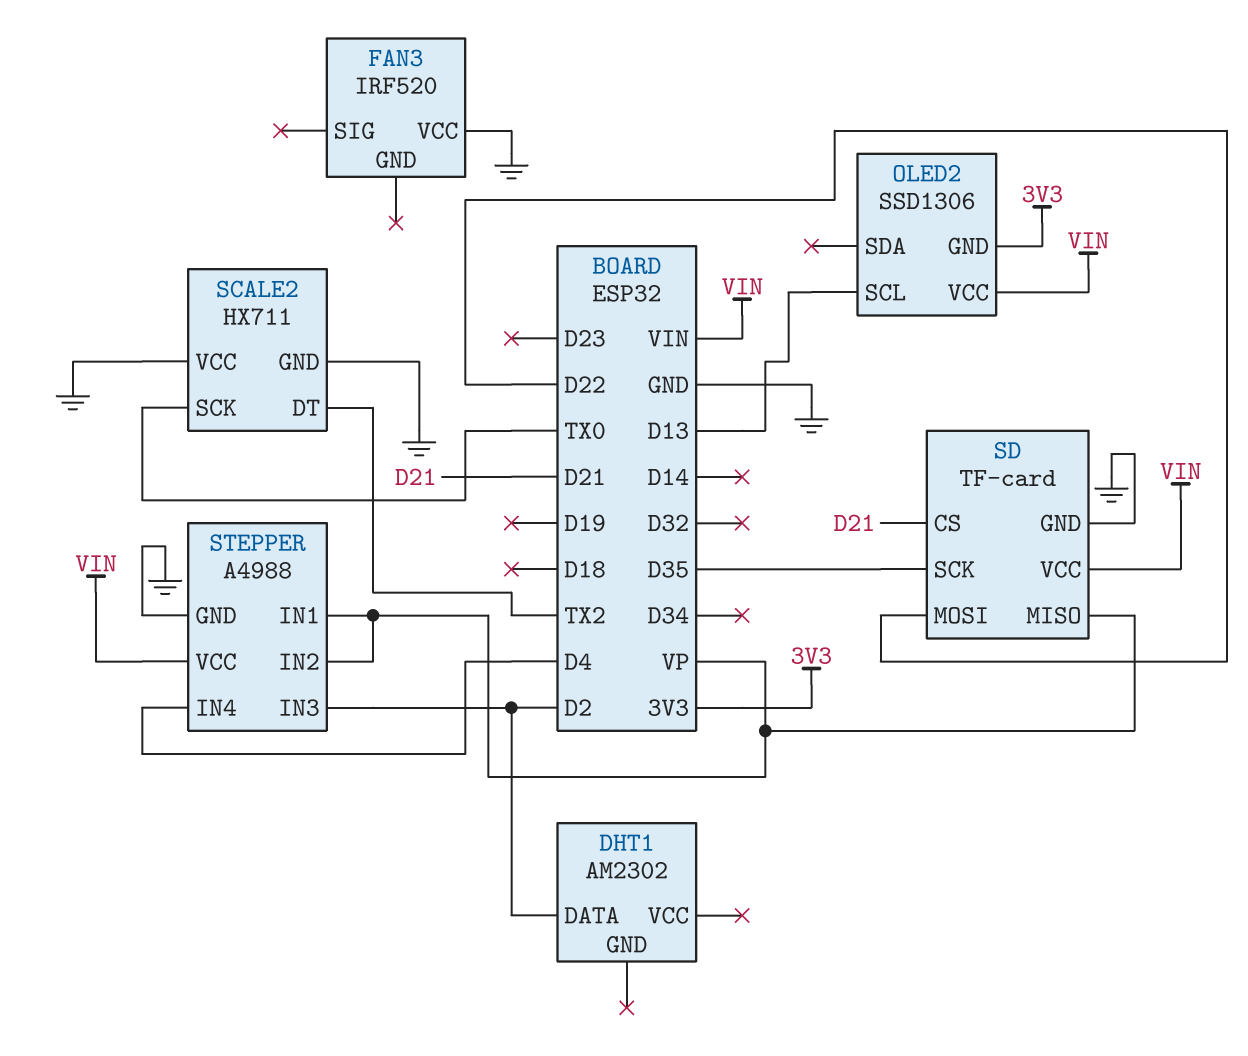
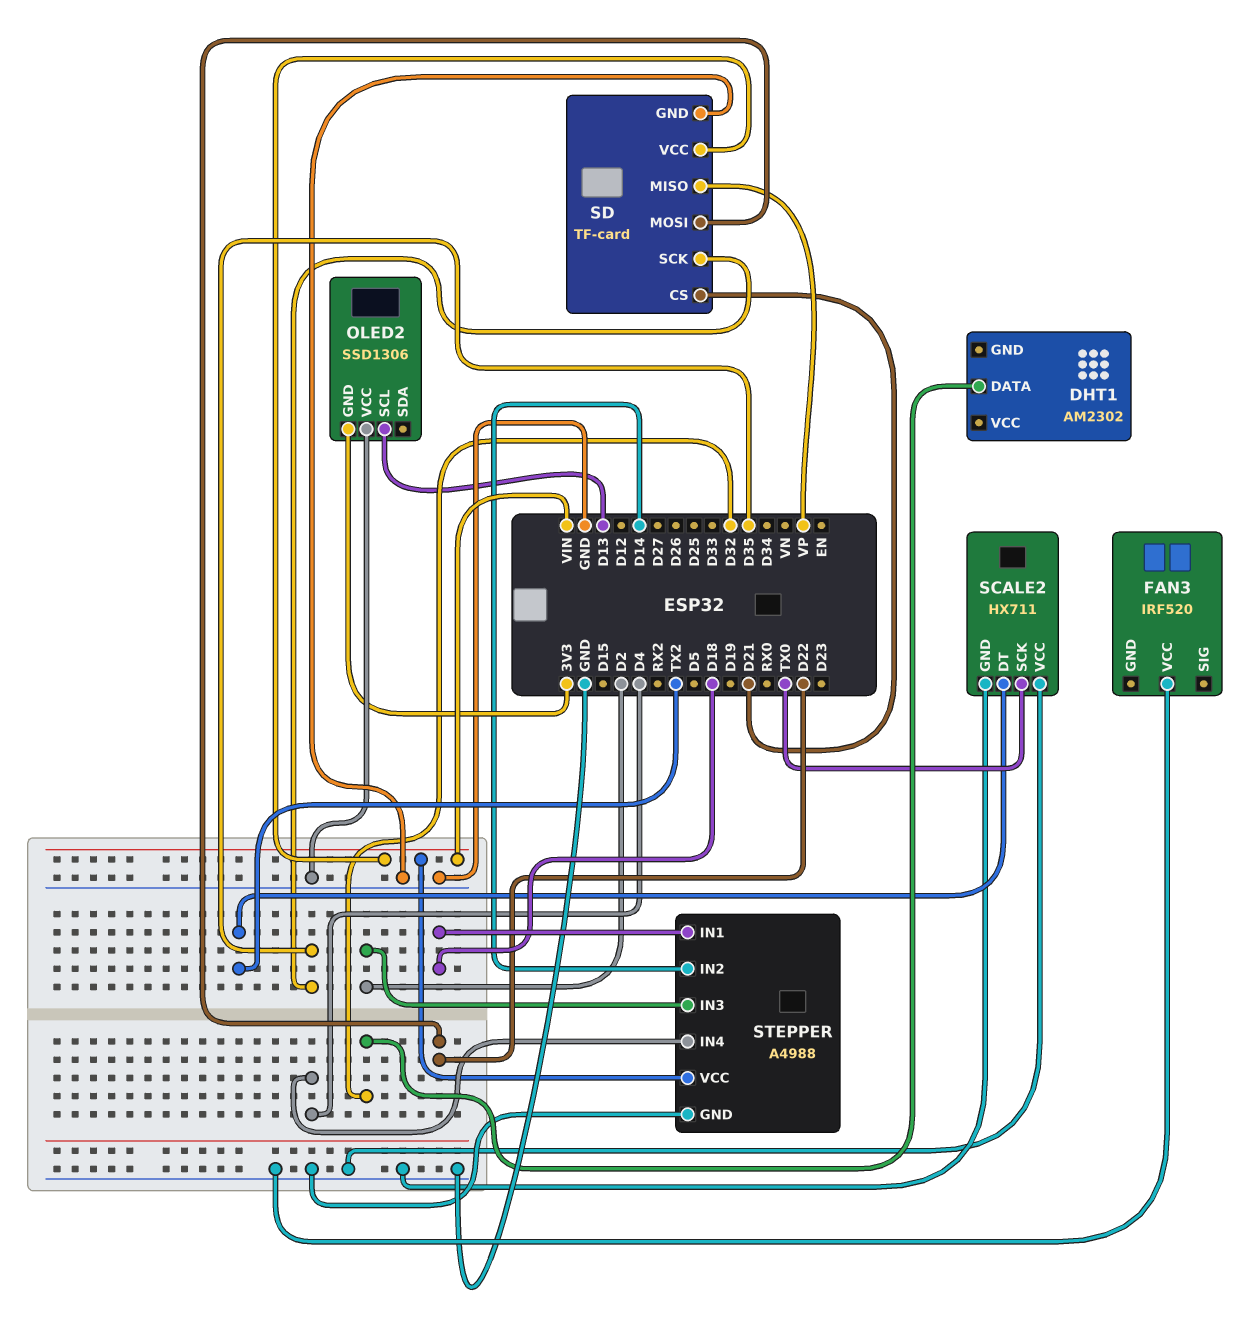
DHT1 pin DATA: D2 -> D32
OLED2 pin VCC: VIN -> GND
STEPPER pin IN1: VP -> D18
STEPPER pin IN2: VP -> D14

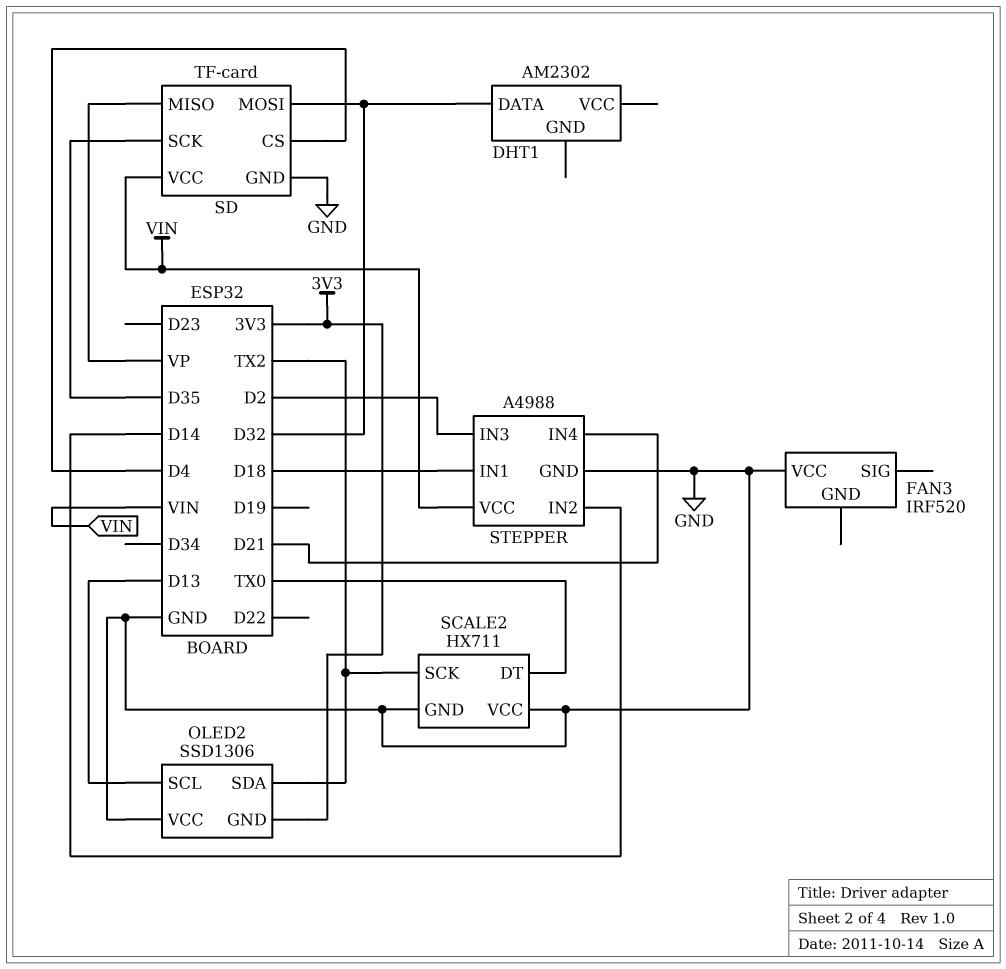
OLED2 pin SDA: none -> TX2
SCALE2 pin DT: TX2 -> TX0
SCALE2 pin SCK: TX0 -> TX2
SD pin CS: D21 -> D4
SD pin MOSI: D22 -> D32
STEPPER pin IN4: D4 -> D21

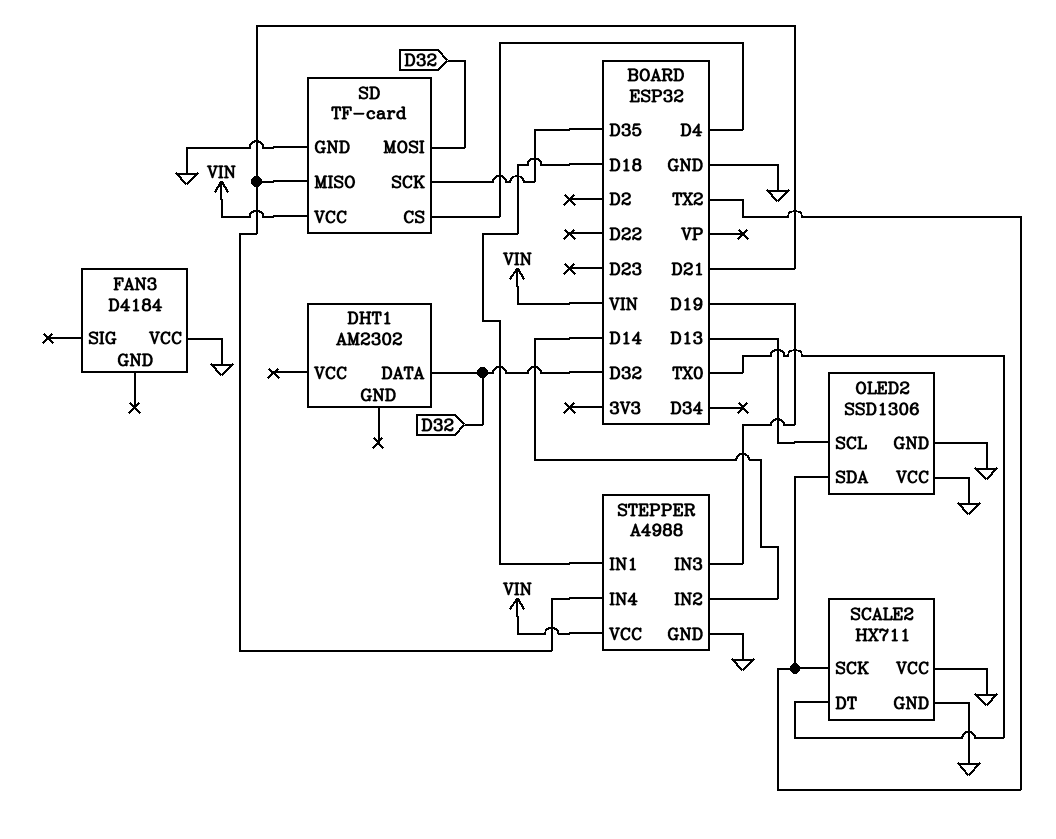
FAN3: IRF520 -> D4184
OLED2 pin GND: 3V3 -> GND
SD pin MISO: VP -> D21
STEPPER pin IN3: D2 -> D19

